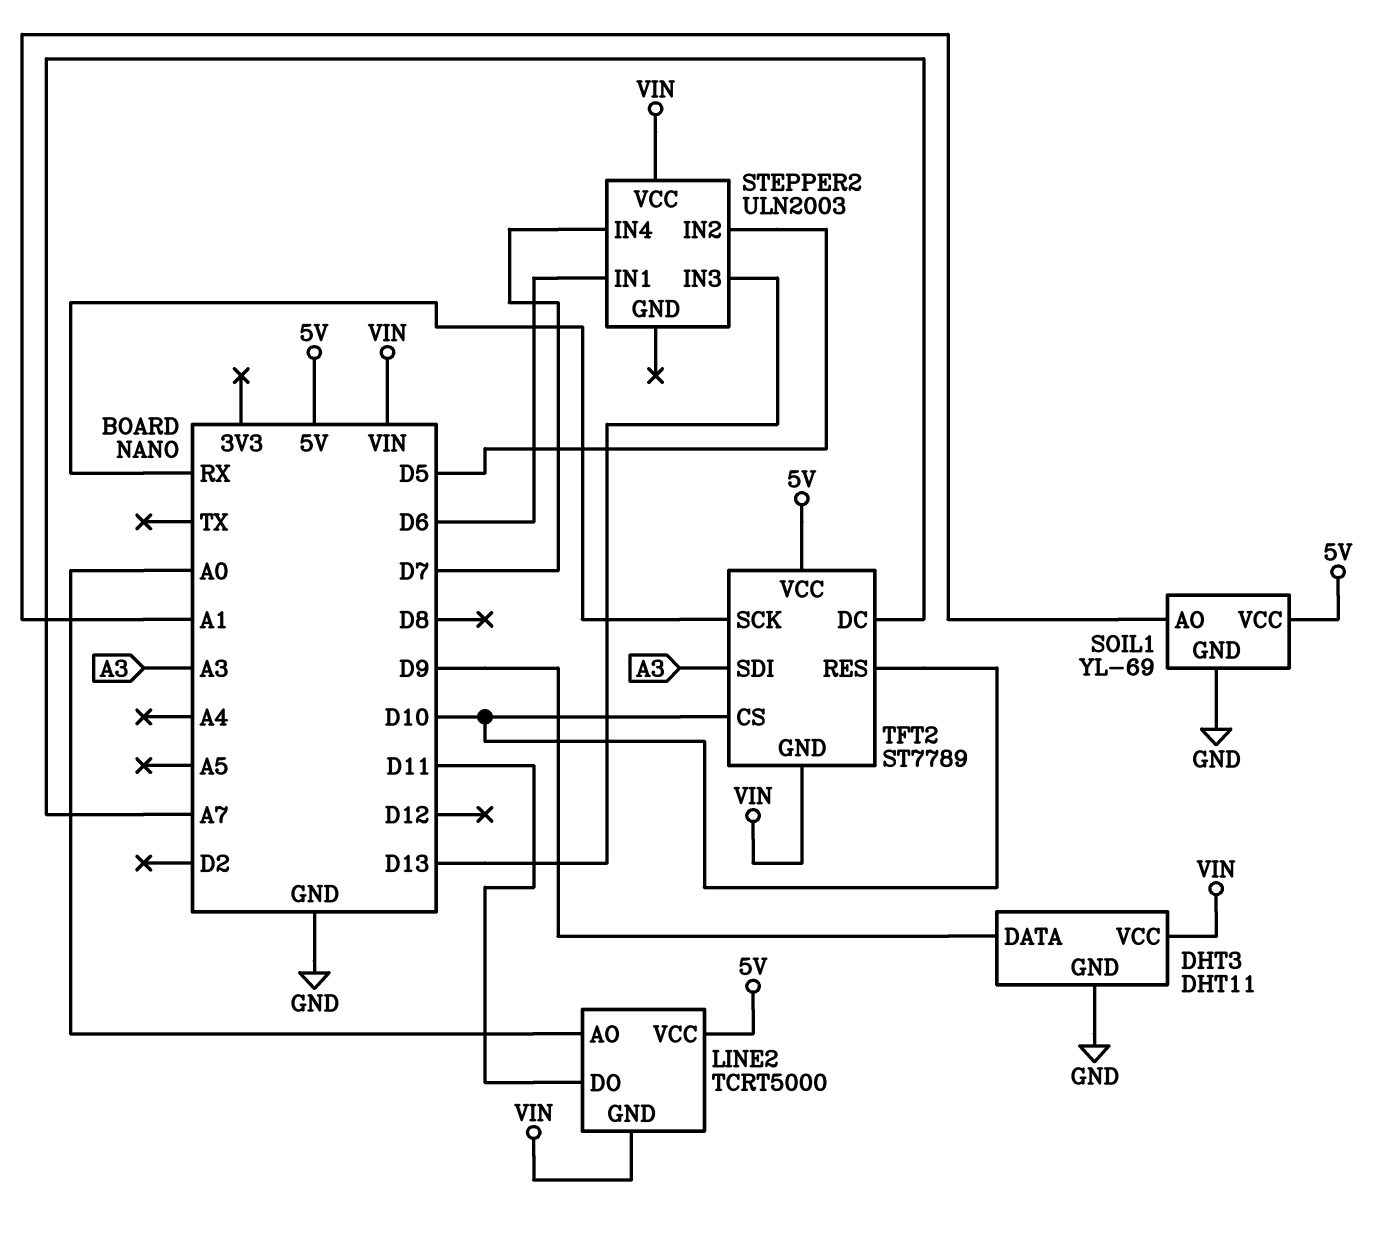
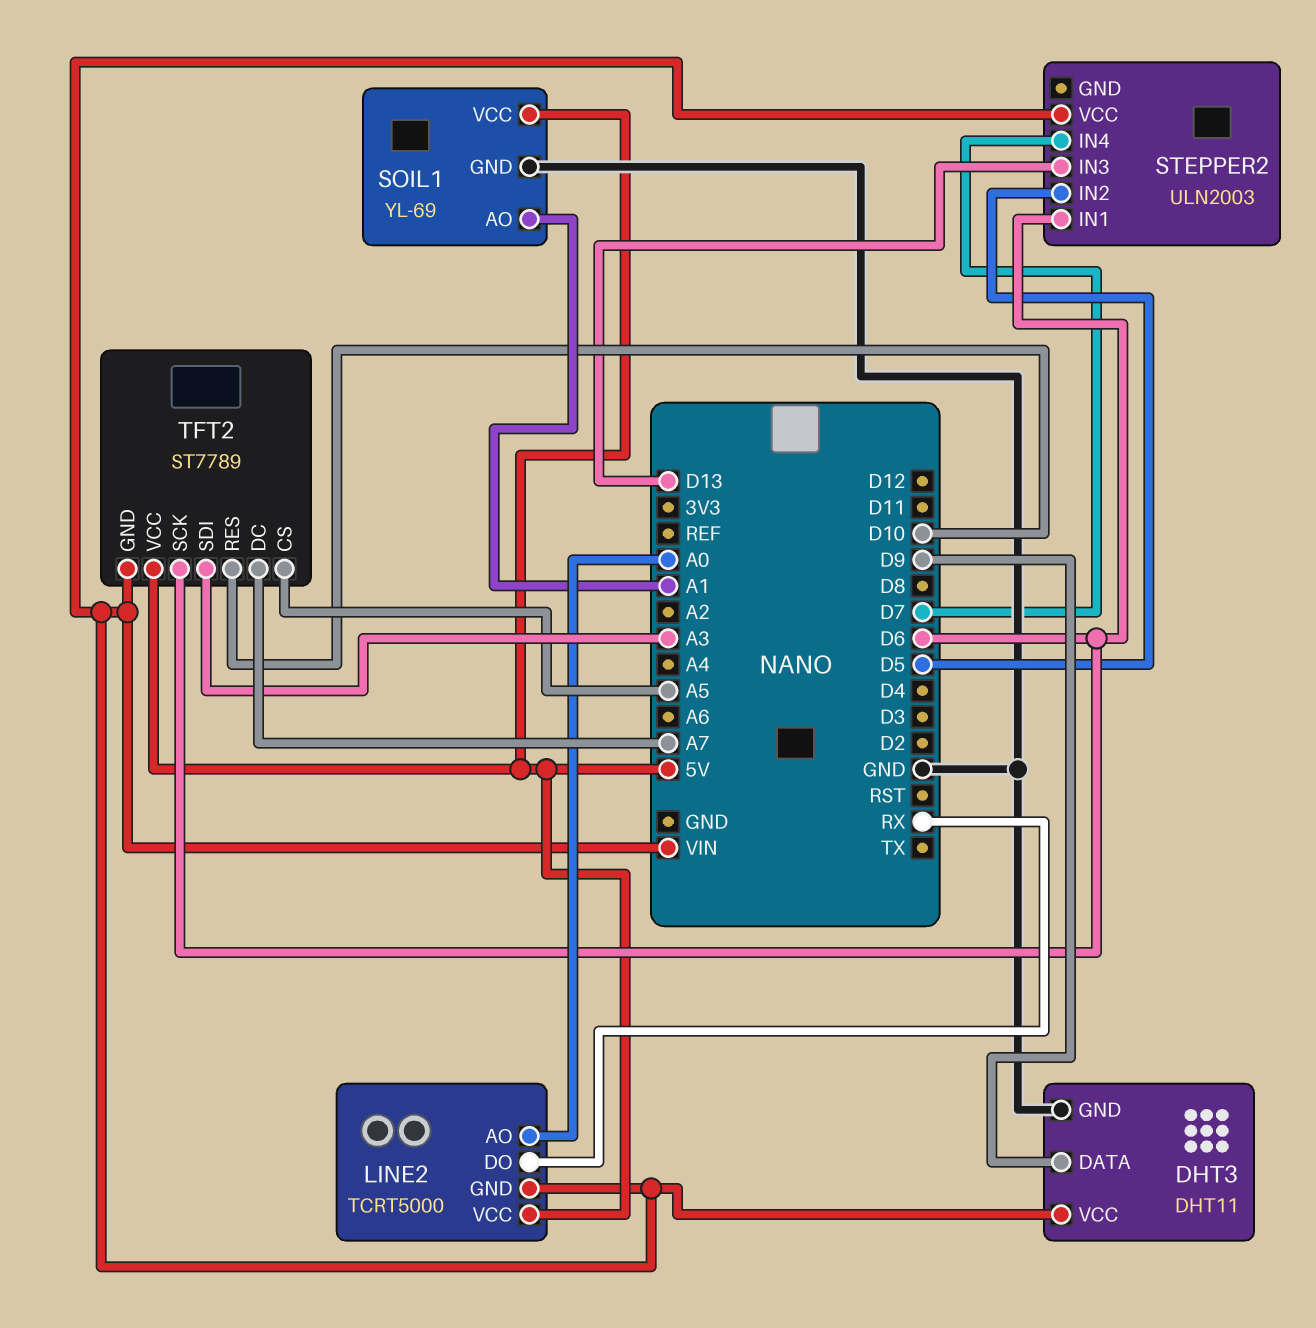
LINE2 pin DO: D11 -> RX
TFT2 pin CS: D10 -> A5
TFT2 pin SCK: RX -> D6

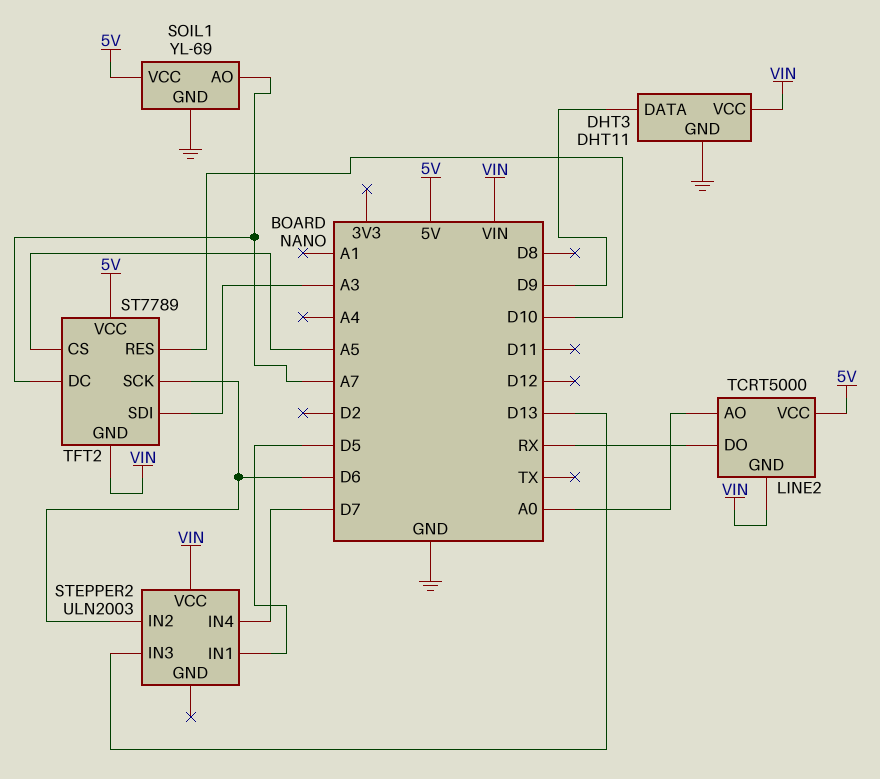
SOIL1 pin AO: A1 -> A7
STEPPER2 pin IN1: D6 -> D5
STEPPER2 pin IN2: D5 -> D6

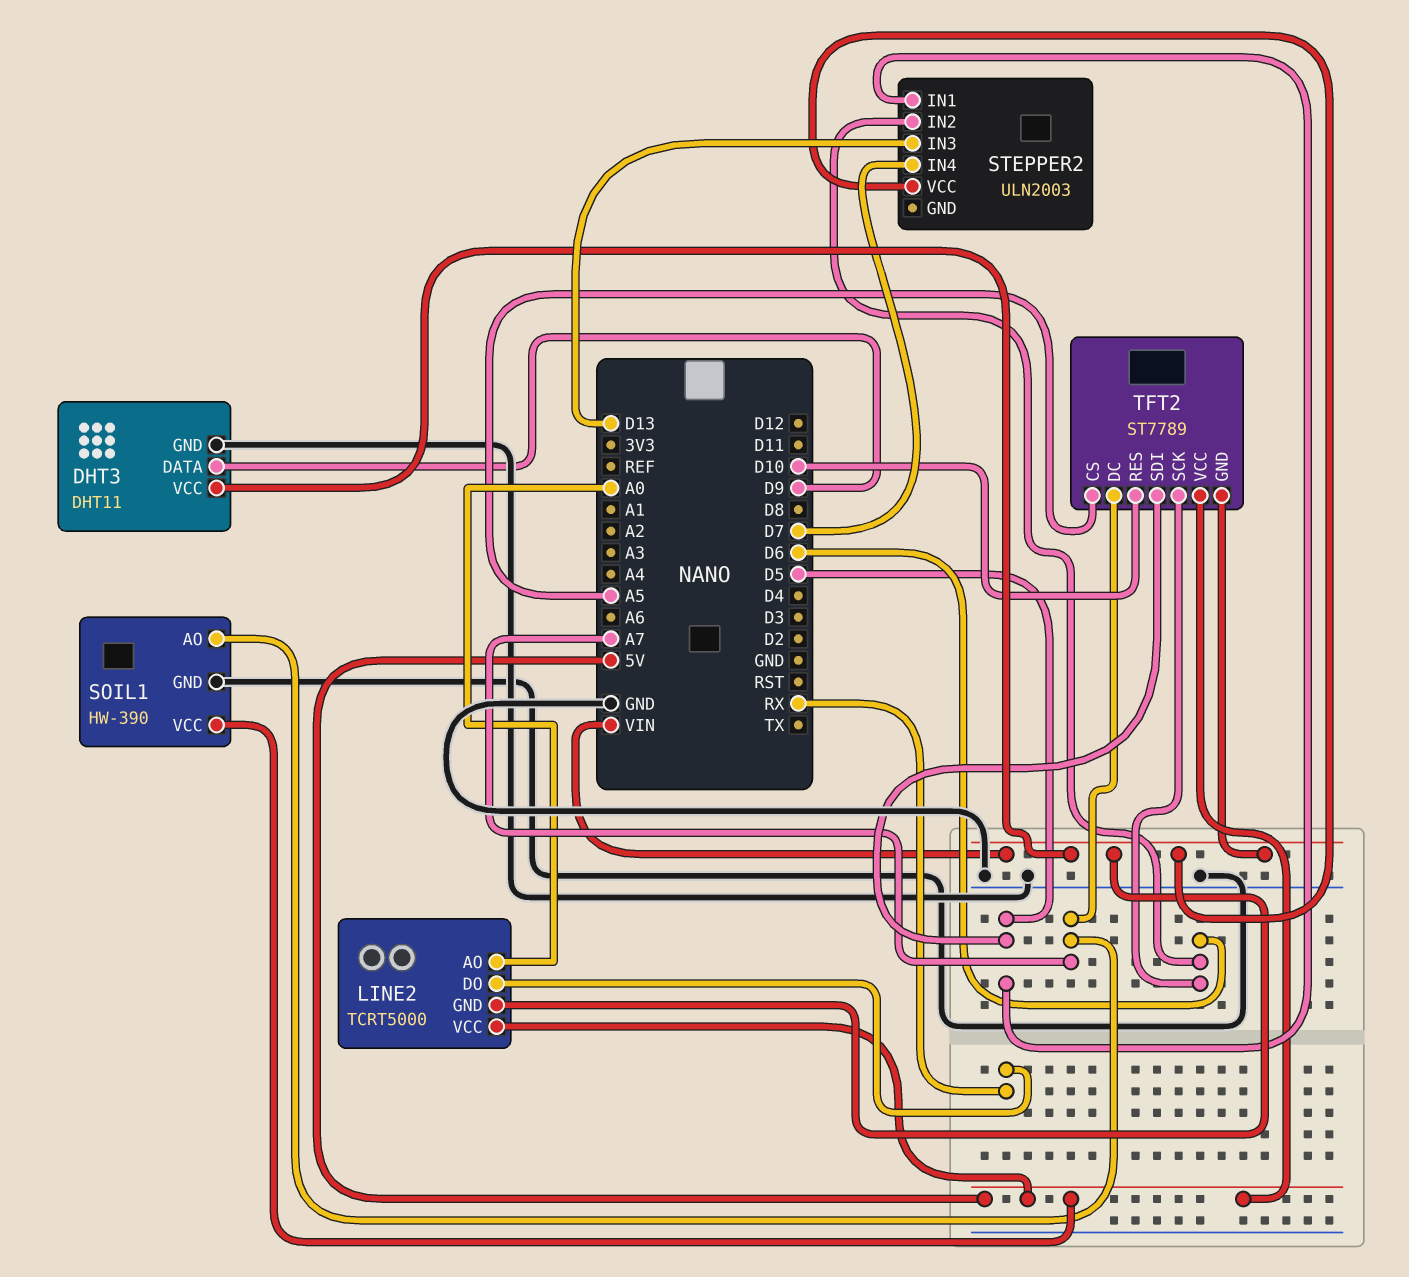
SOIL1: YL-69 -> HW-390
TFT2 pin SDI: A3 -> D5

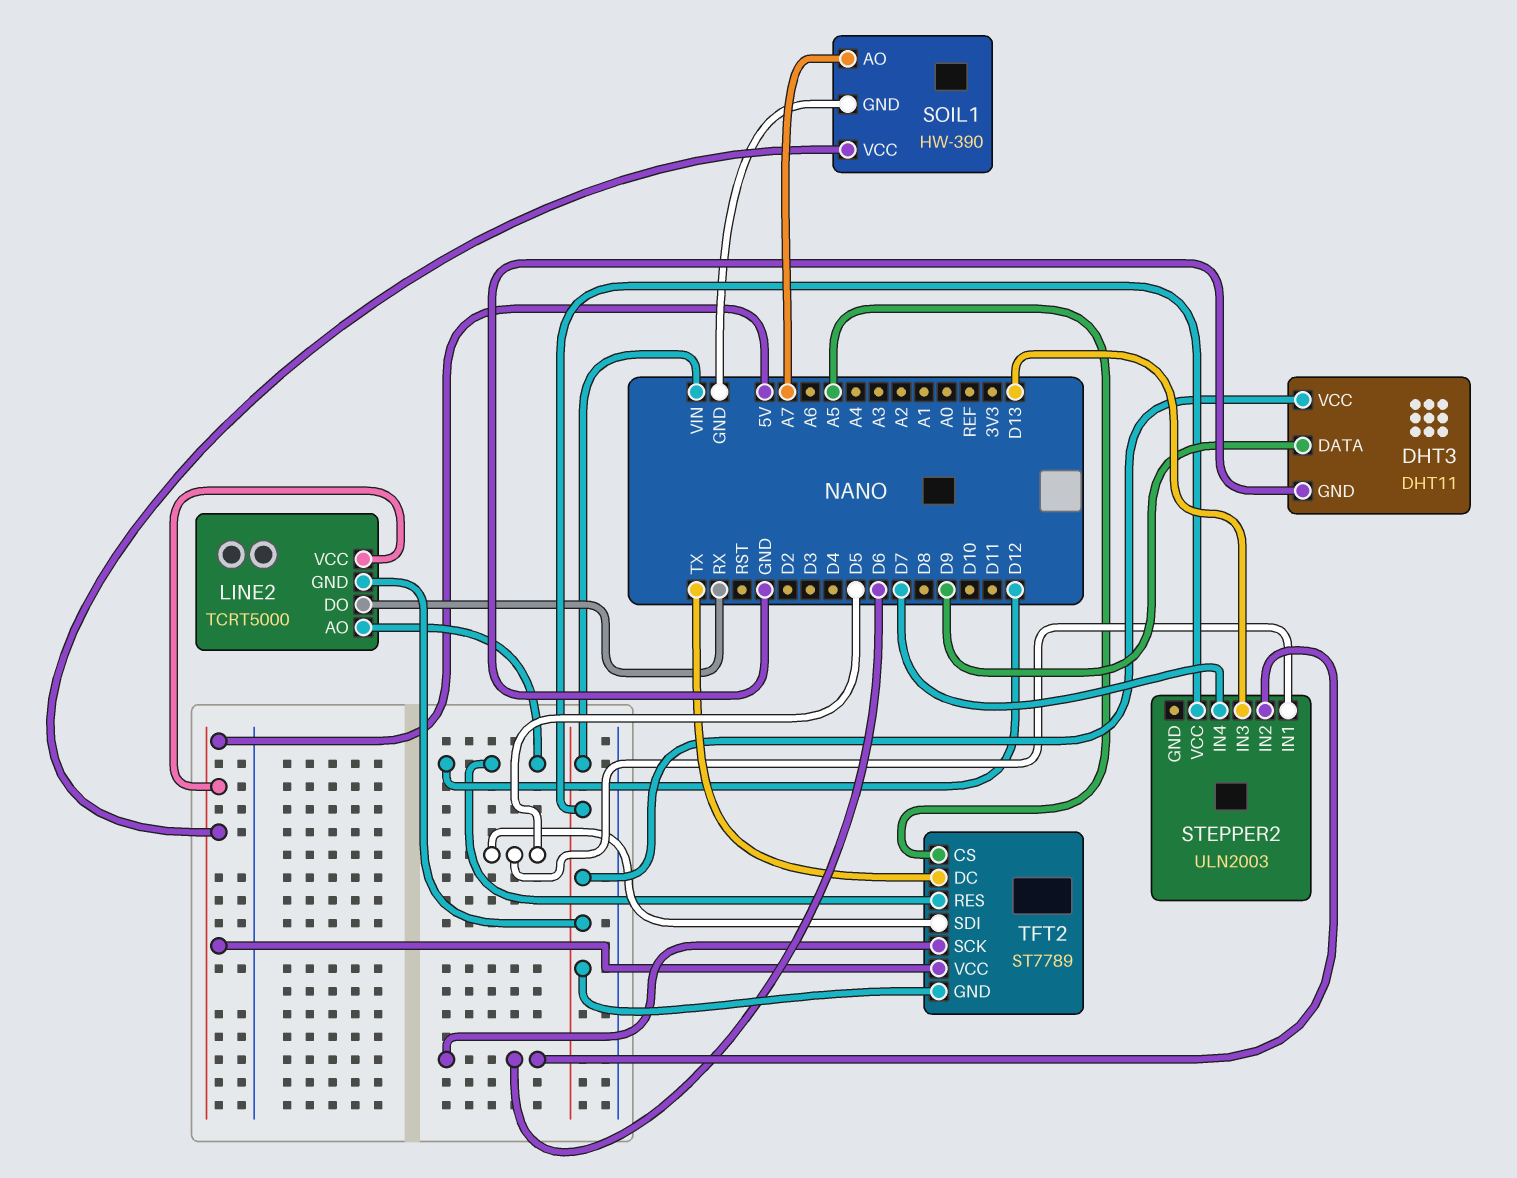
LINE2 pin AO: A0 -> D12
TFT2 pin DC: A7 -> TX
TFT2 pin RES: D10 -> D12

